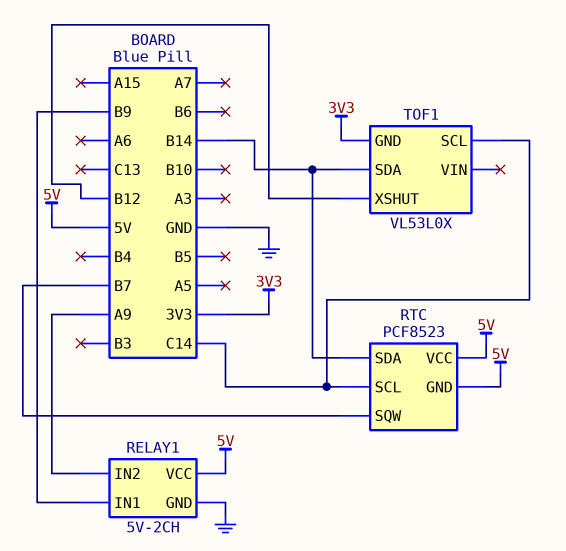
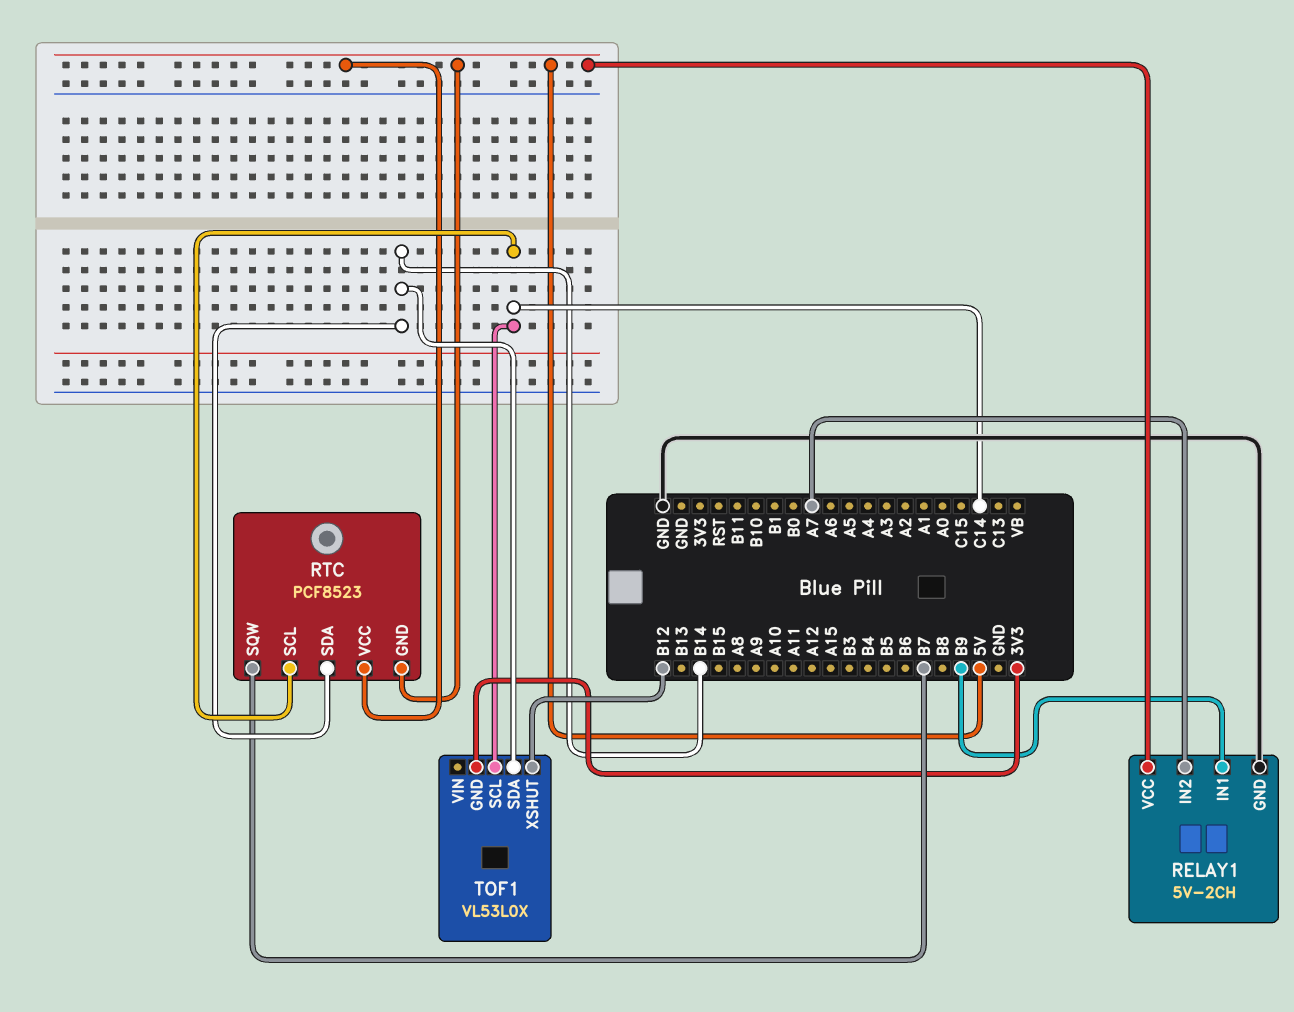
RELAY1 pin IN2: A9 -> A7

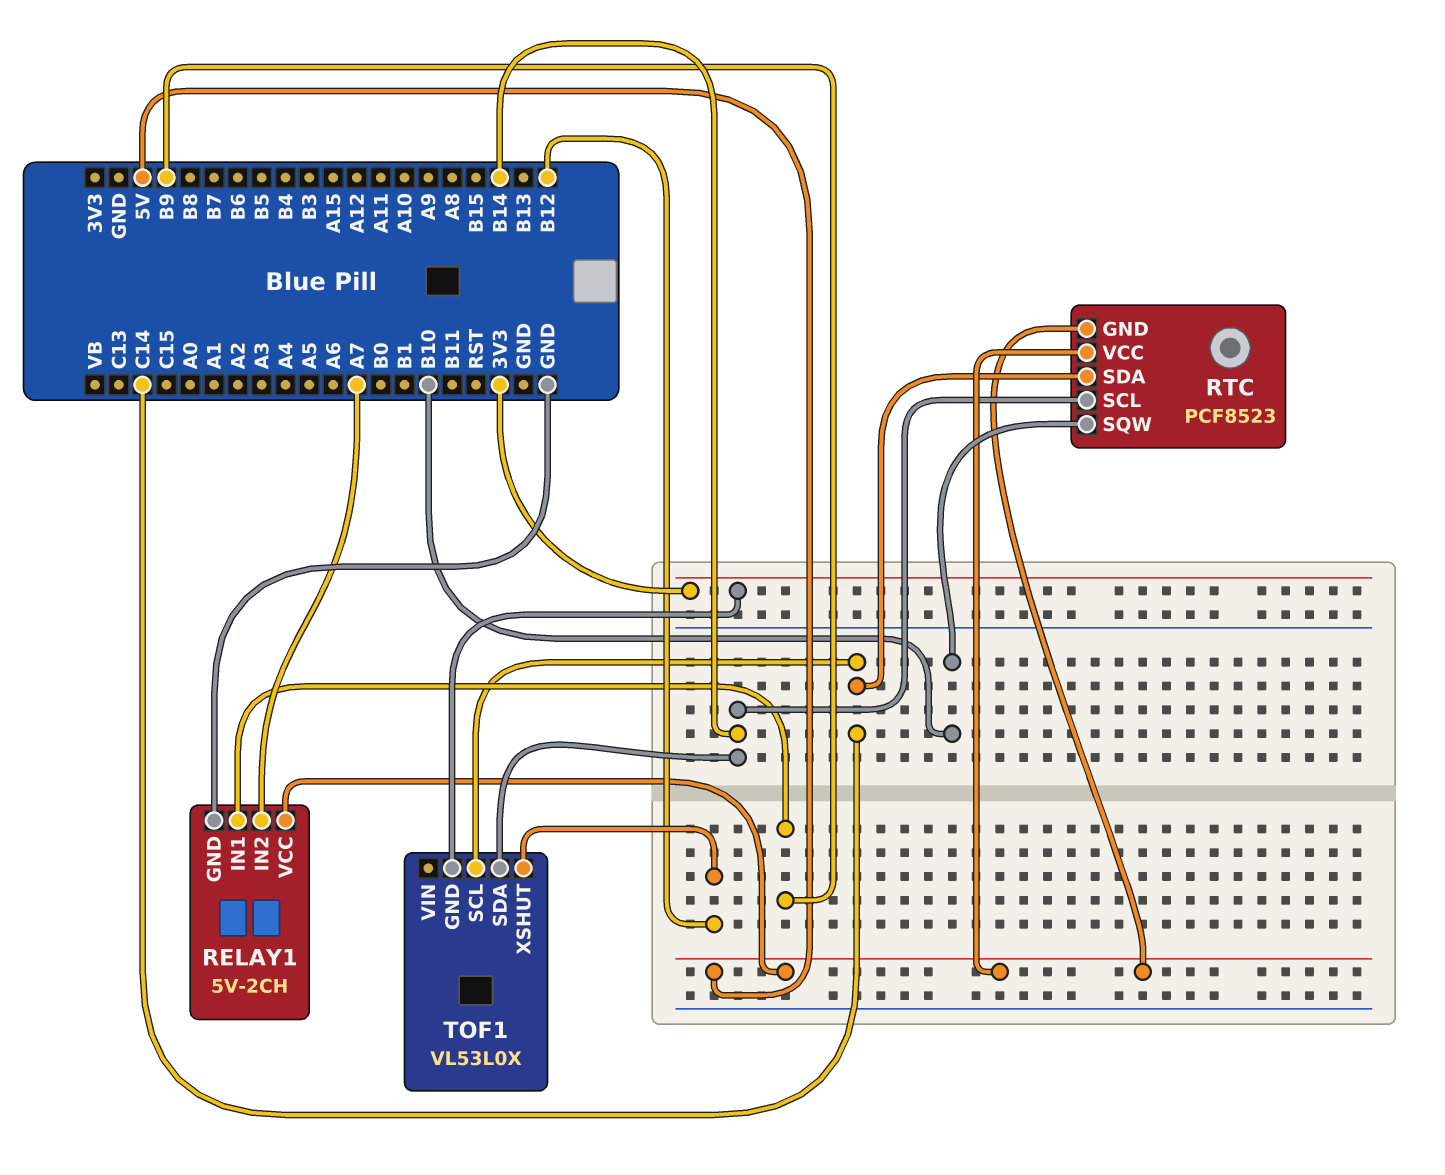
RTC pin SCL: C14 -> B14
RTC pin SDA: B14 -> C14
RTC pin SQW: B7 -> B10

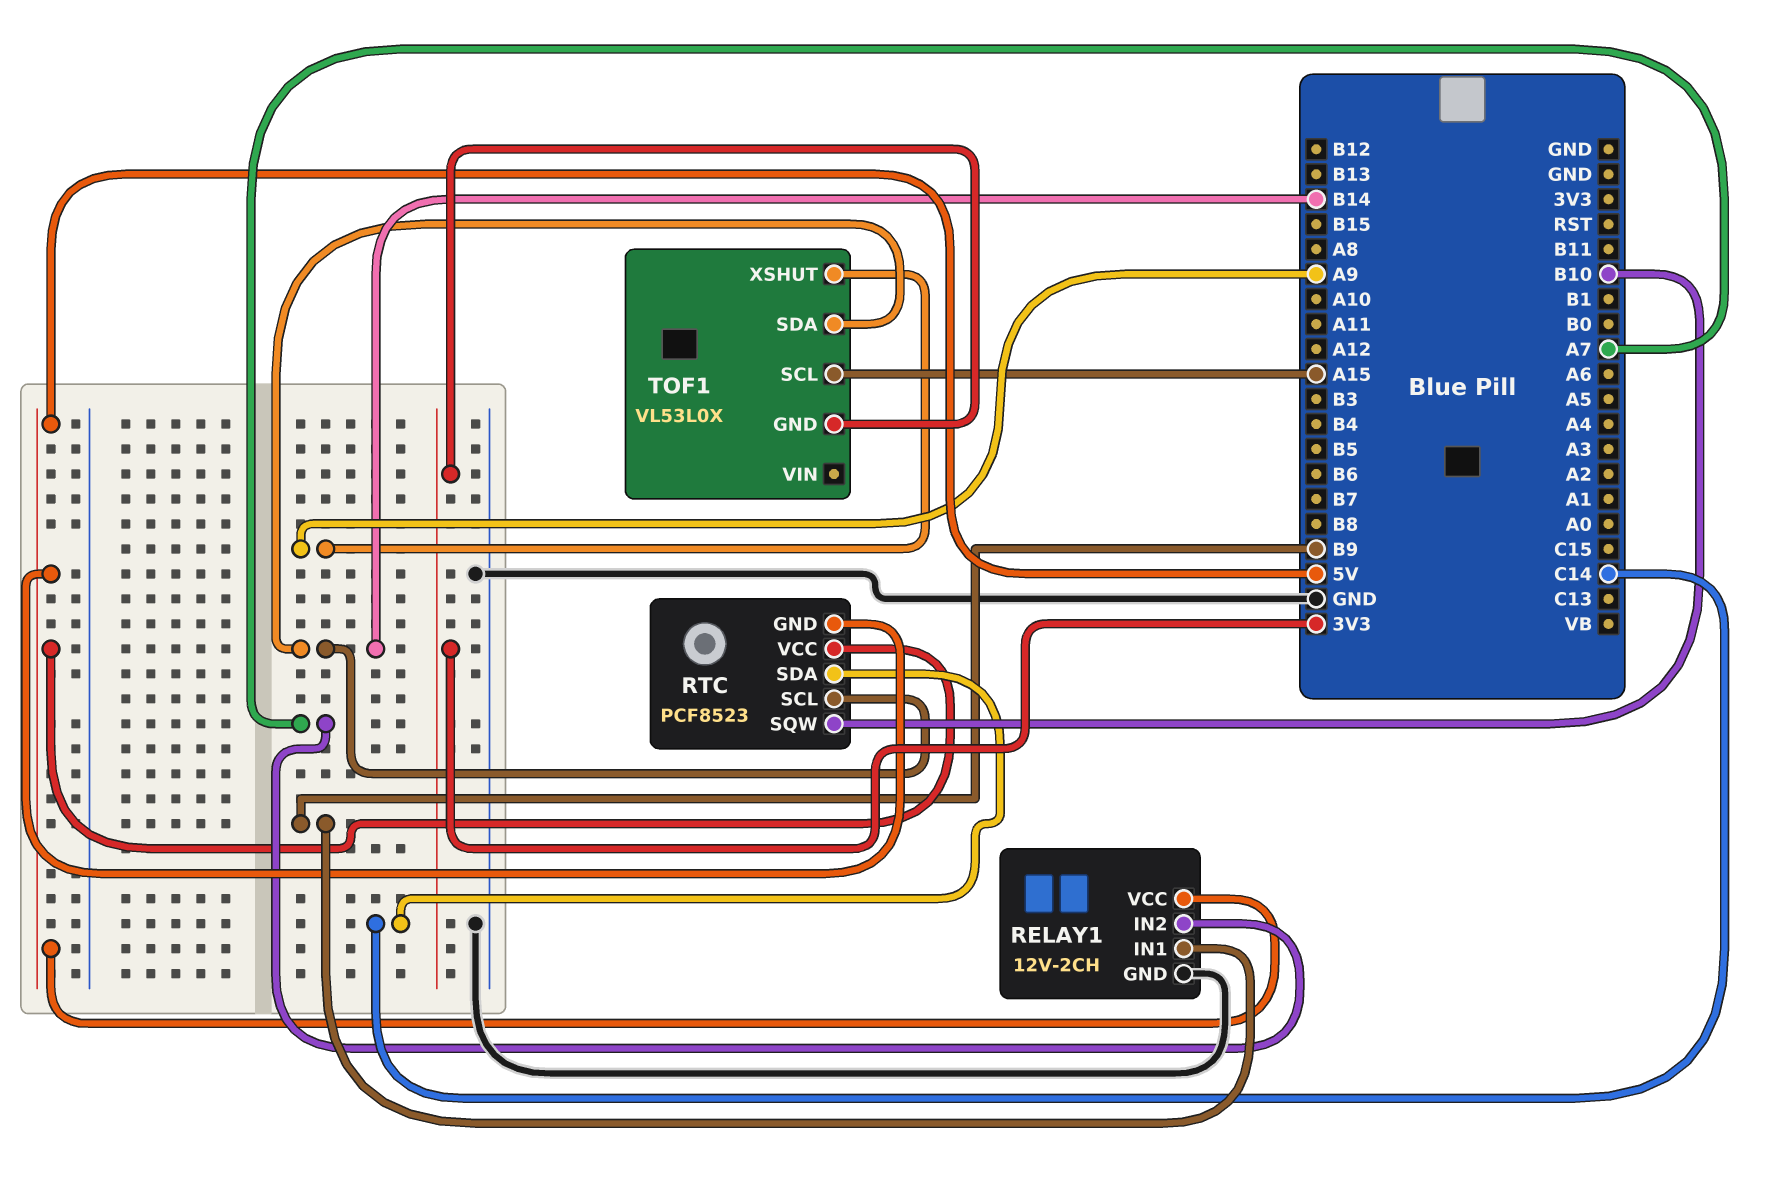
RELAY1: 5V-2CH -> 12V-2CH
TOF1 pin SCL: C14 -> A15
TOF1 pin XSHUT: B12 -> A9

